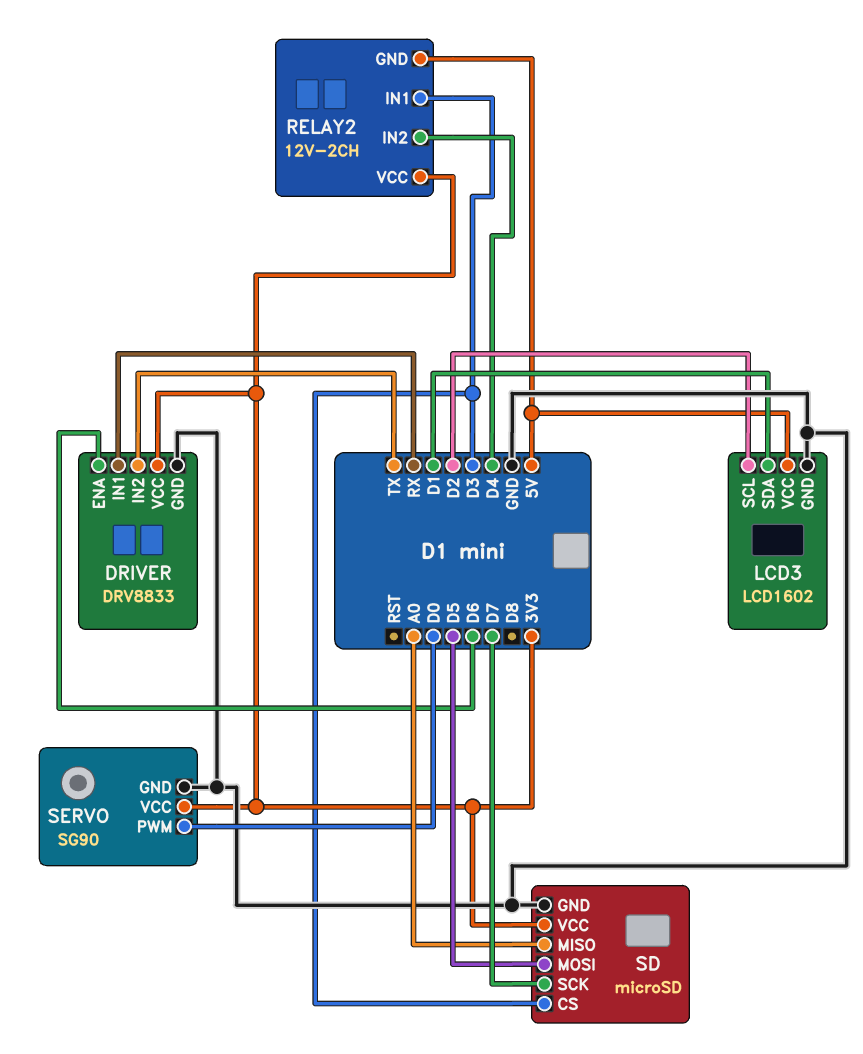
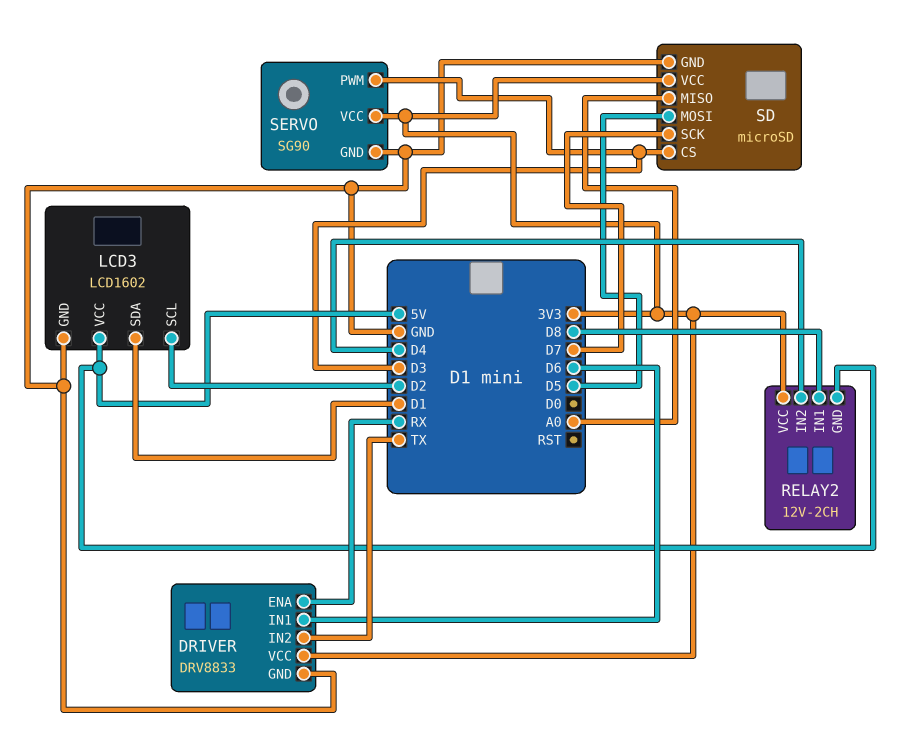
DRIVER pin ENA: D6 -> RX
DRIVER pin IN1: RX -> D6
RELAY2 pin IN1: D3 -> D8
SERVO pin PWM: D0 -> D3

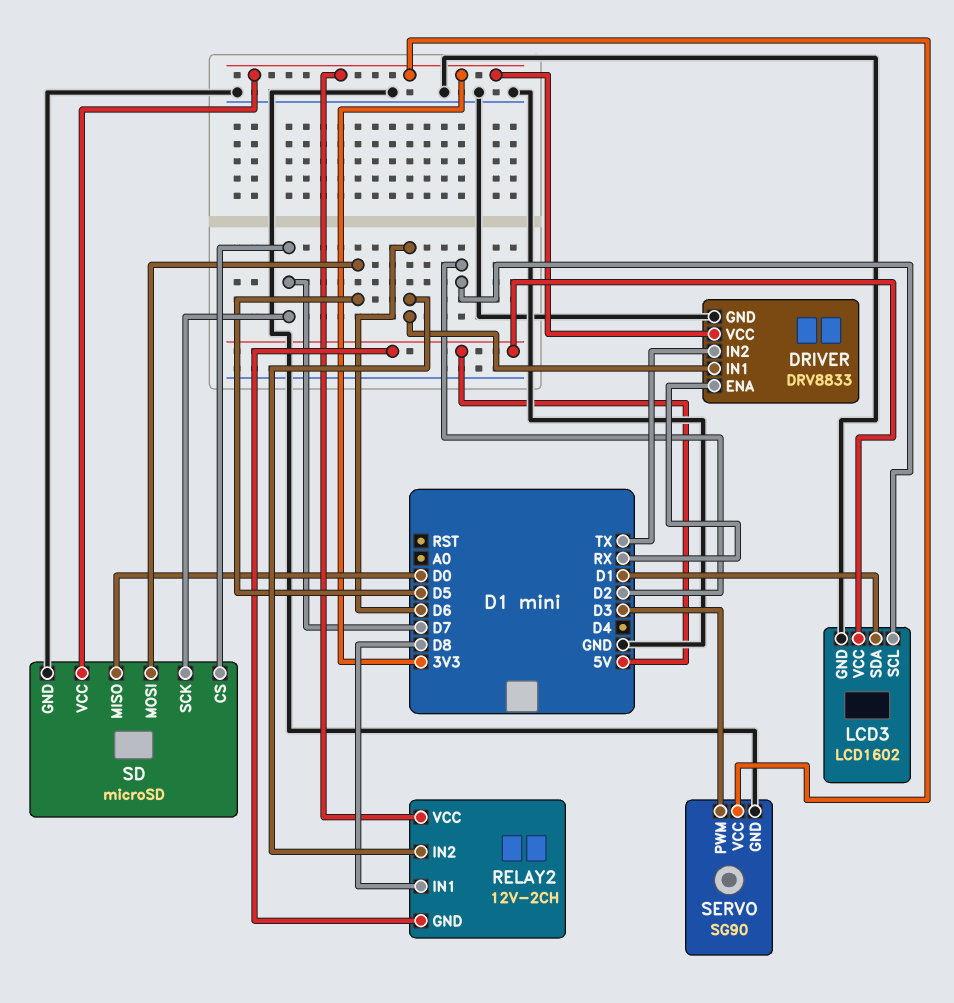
RELAY2 pin IN2: D4 -> D6
SD pin CS: D3 -> D7
SD pin MISO: A0 -> D0

